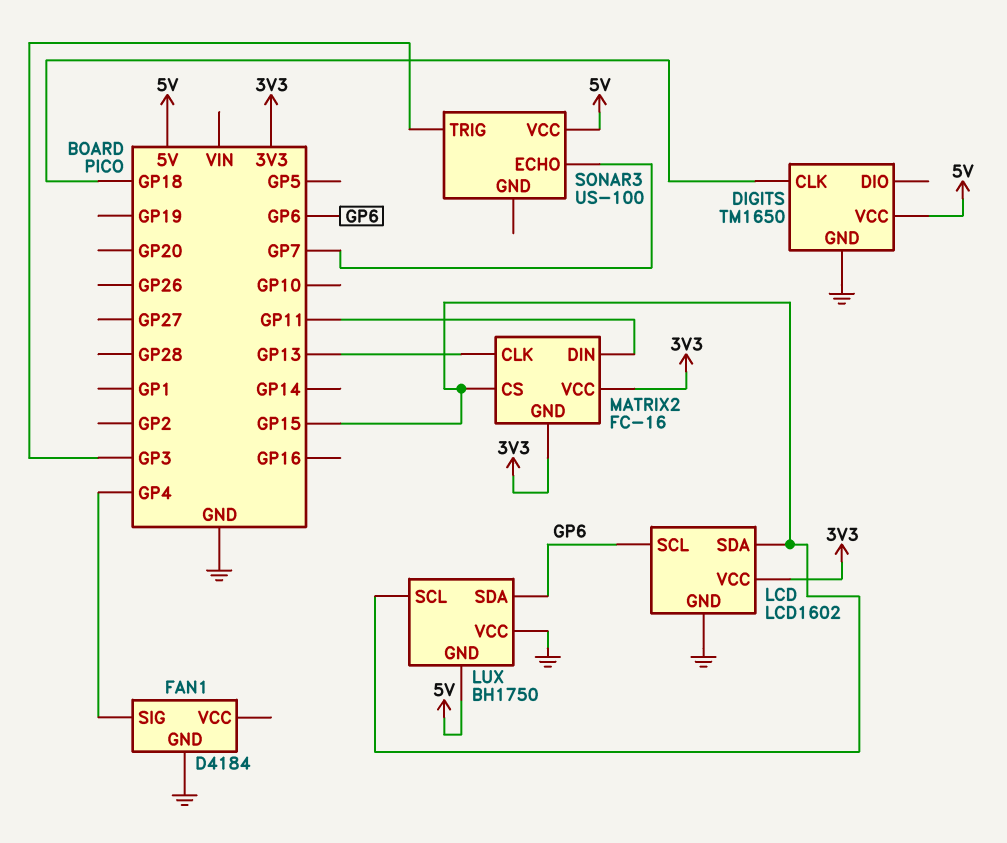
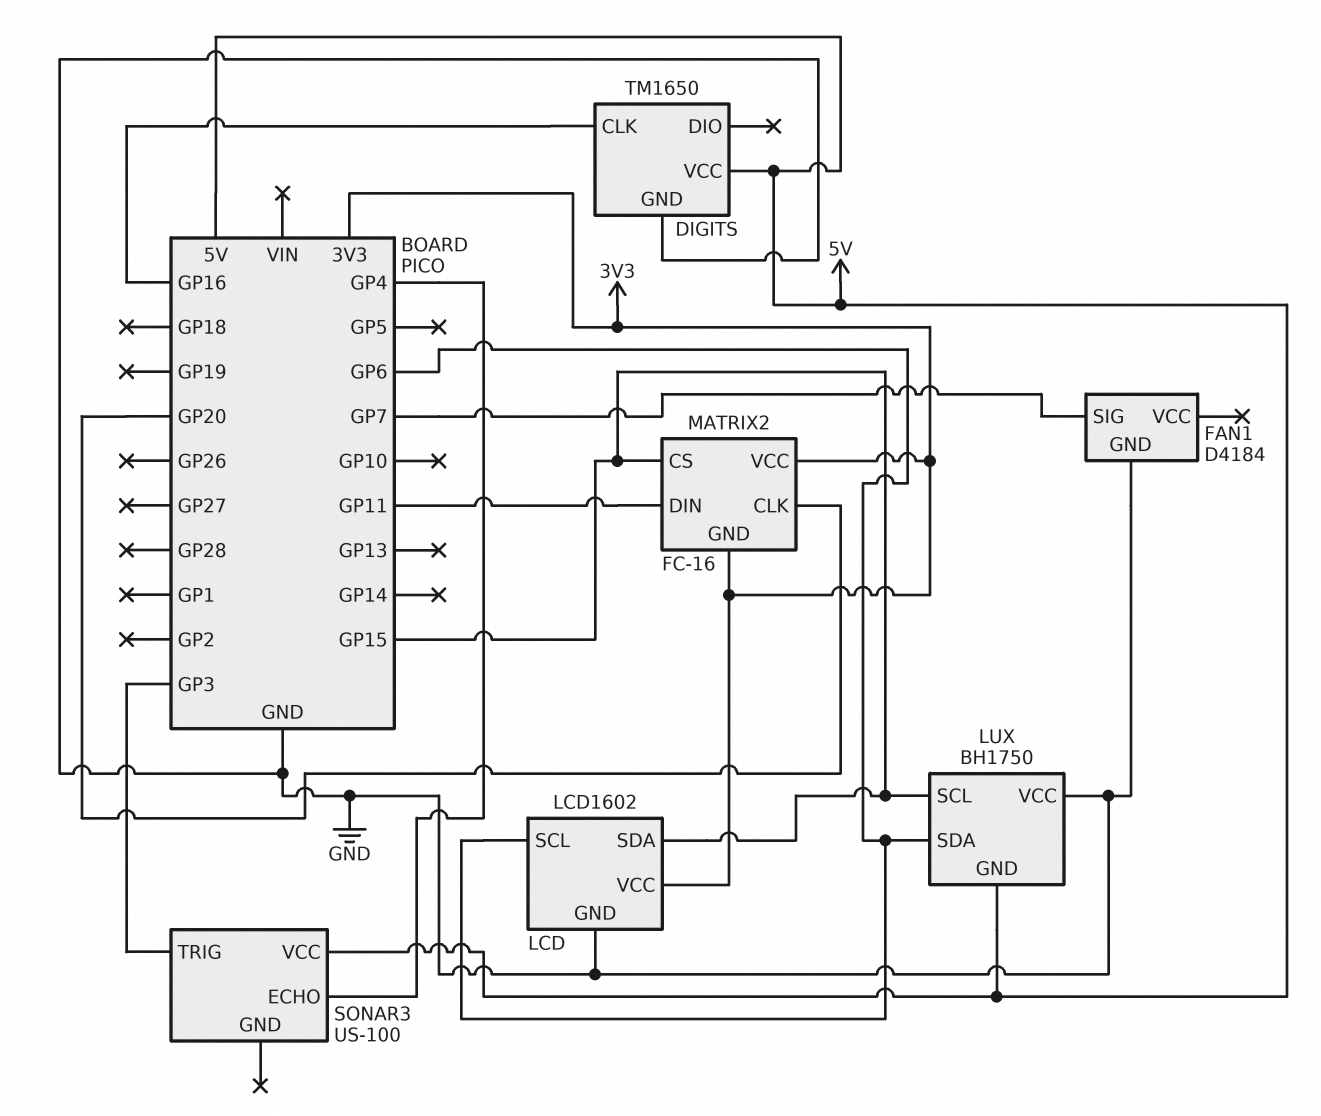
DIGITS pin CLK: GP18 -> GP16
FAN1 pin SIG: GP4 -> GP7
MATRIX2 pin CLK: GP13 -> GP20
SONAR3 pin ECHO: GP7 -> GP4

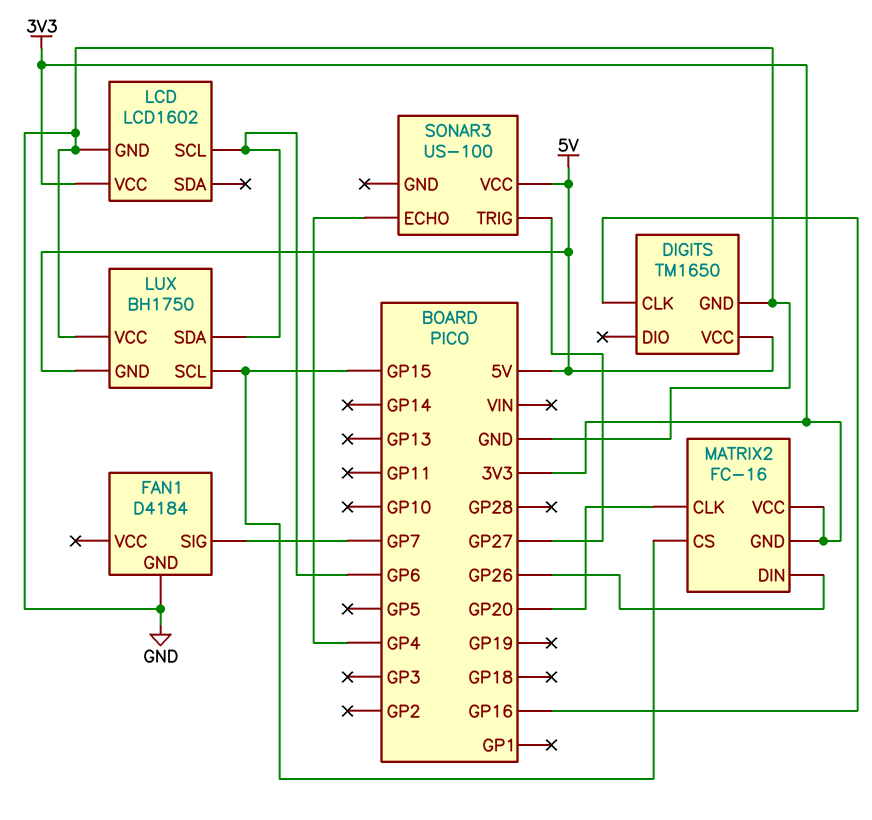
LCD pin SDA: GP15 -> none
MATRIX2 pin DIN: GP11 -> GP26
SONAR3 pin TRIG: GP3 -> GP27

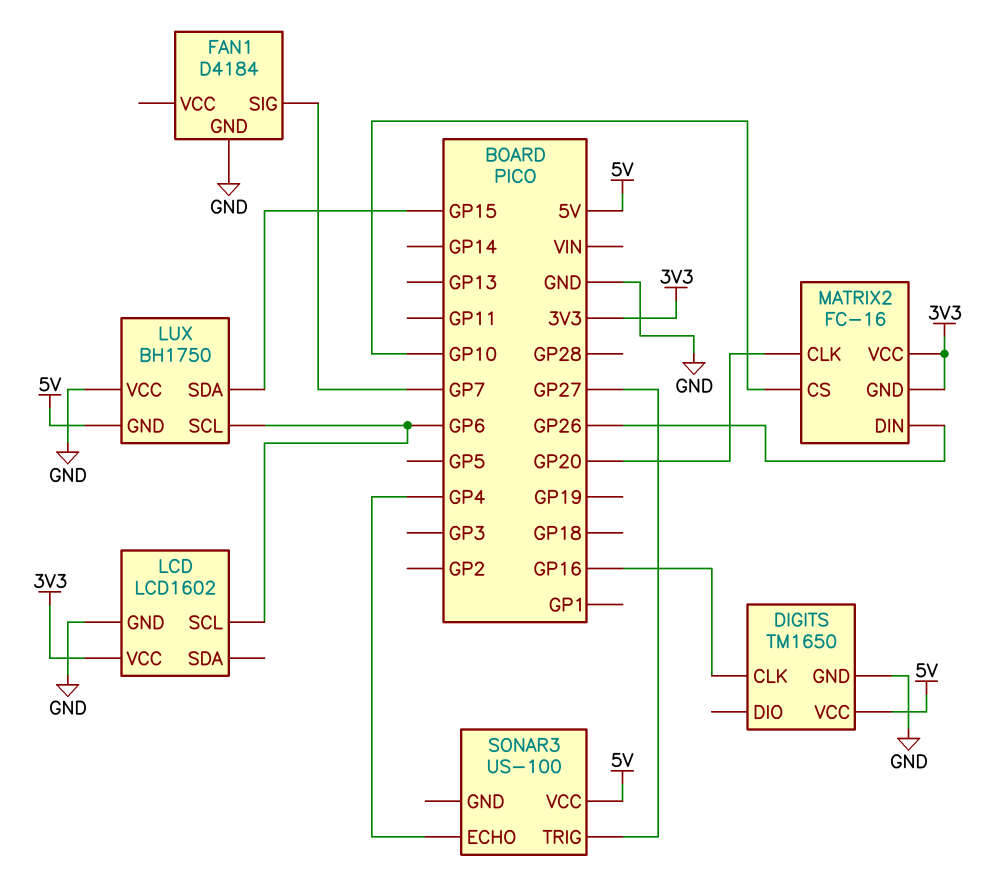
LUX pin SCL: GP15 -> GP6
LUX pin SDA: GP6 -> GP15
MATRIX2 pin CS: GP15 -> GP10

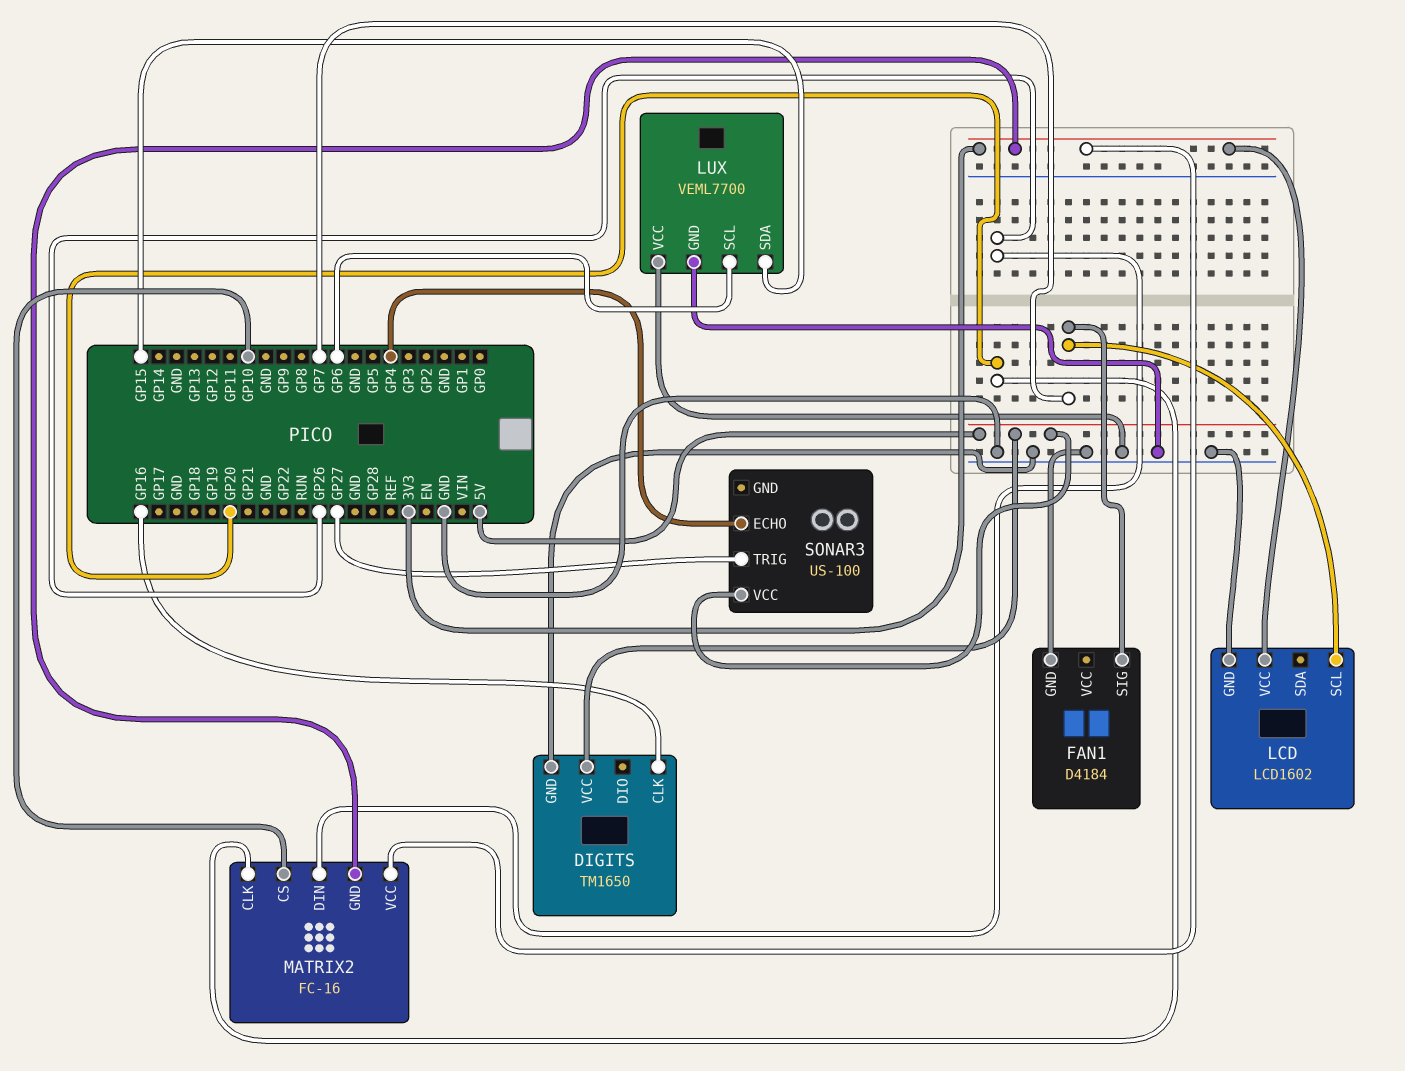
LCD pin SCL: GP6 -> GP7
LUX: BH1750 -> VEML7700
LUX pin GND: 5V -> GND

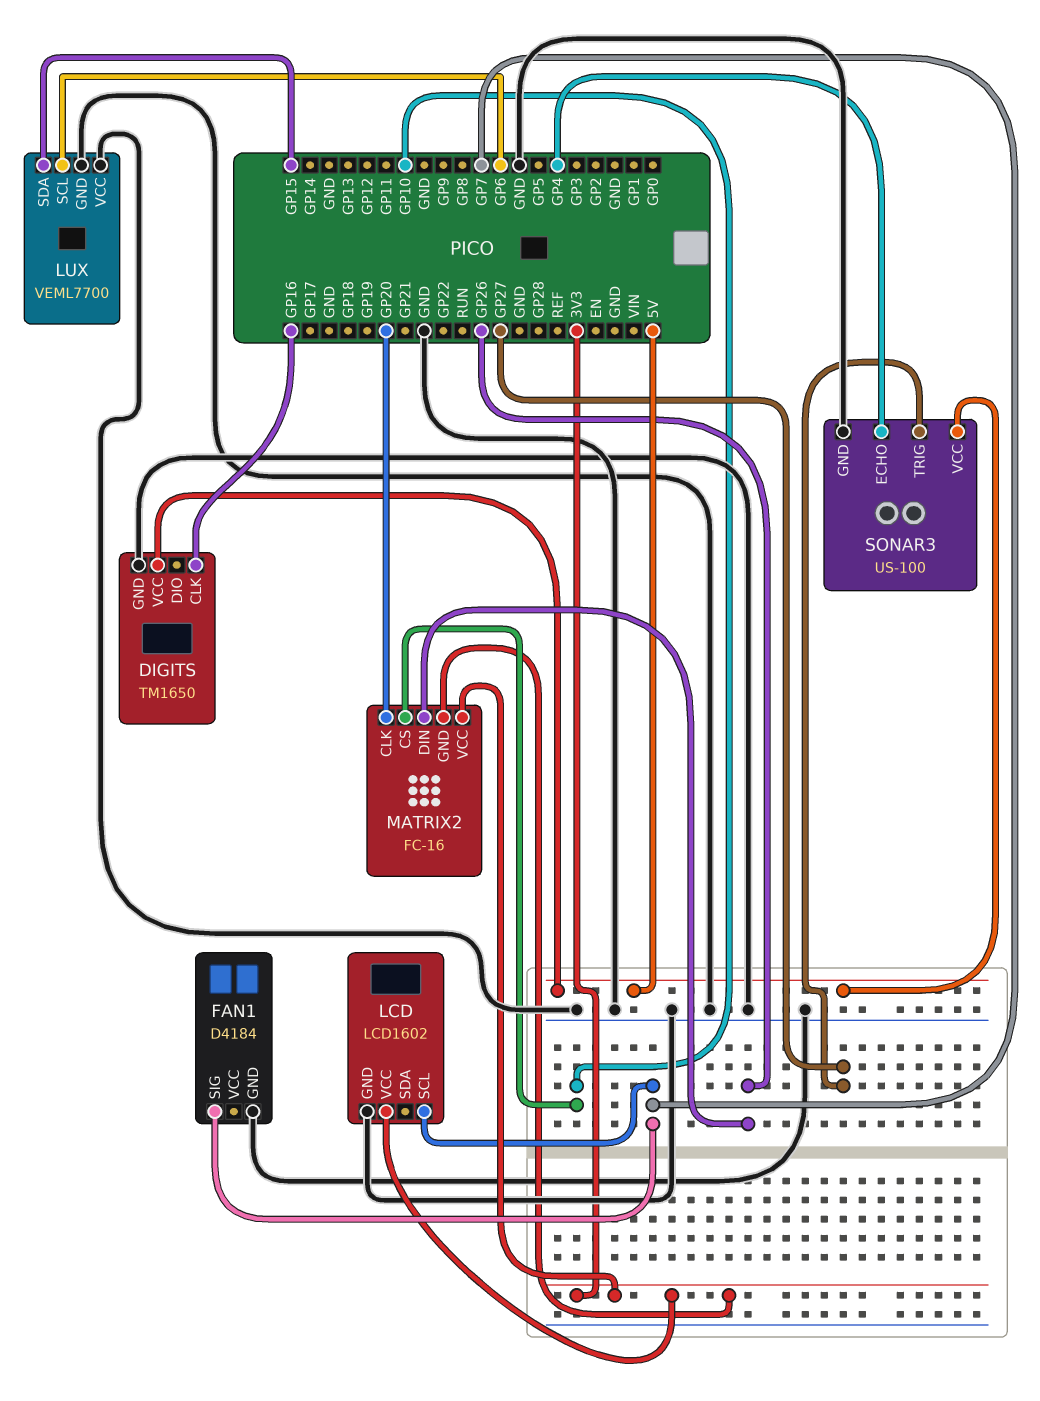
SONAR3 pin GND: none -> GND

